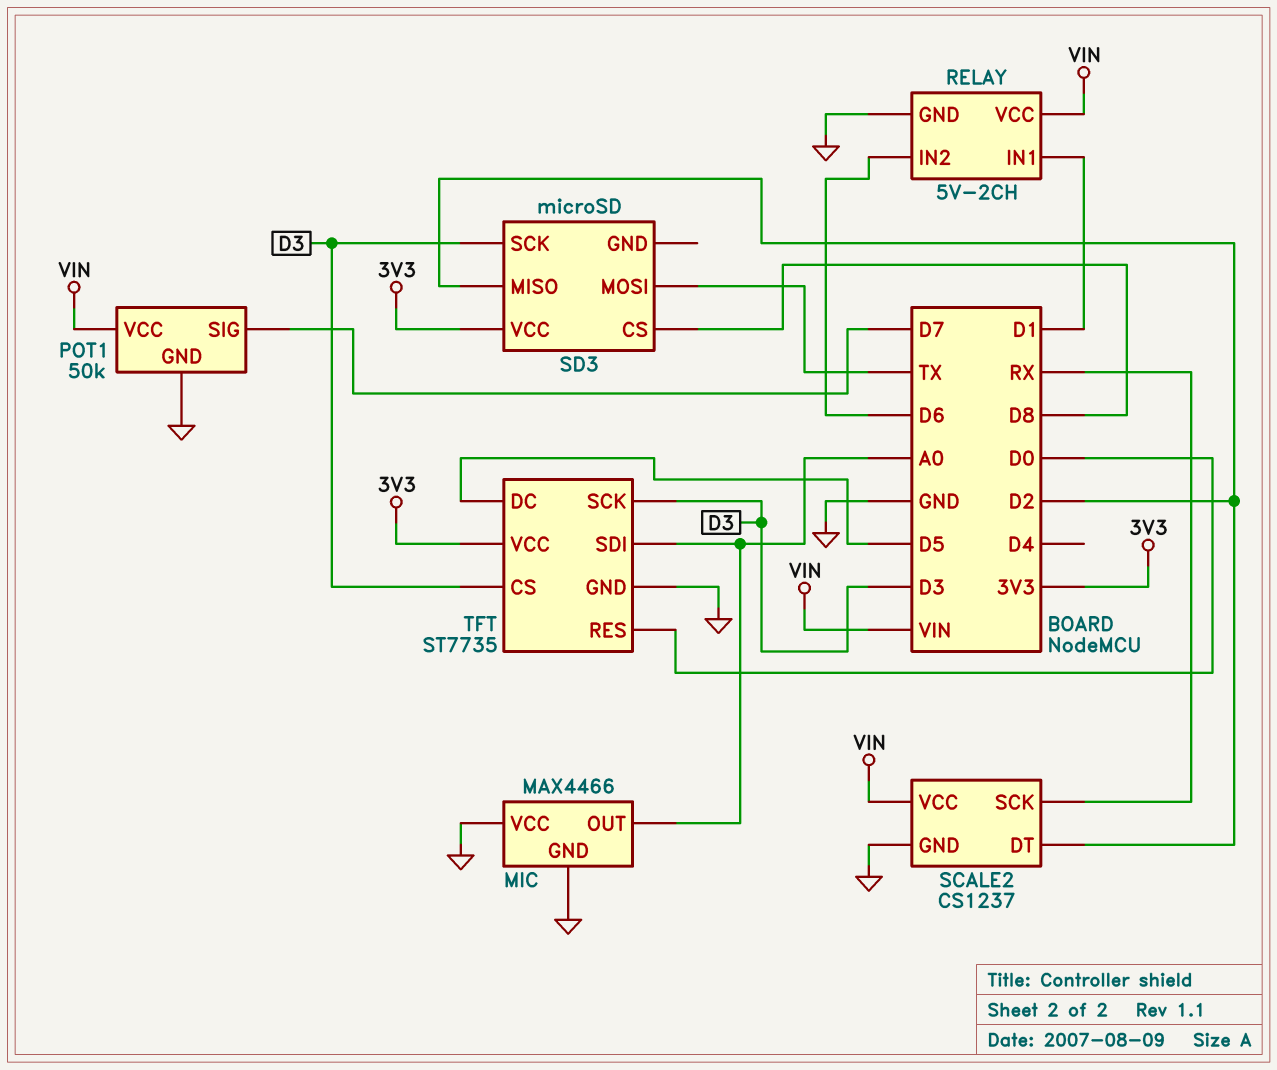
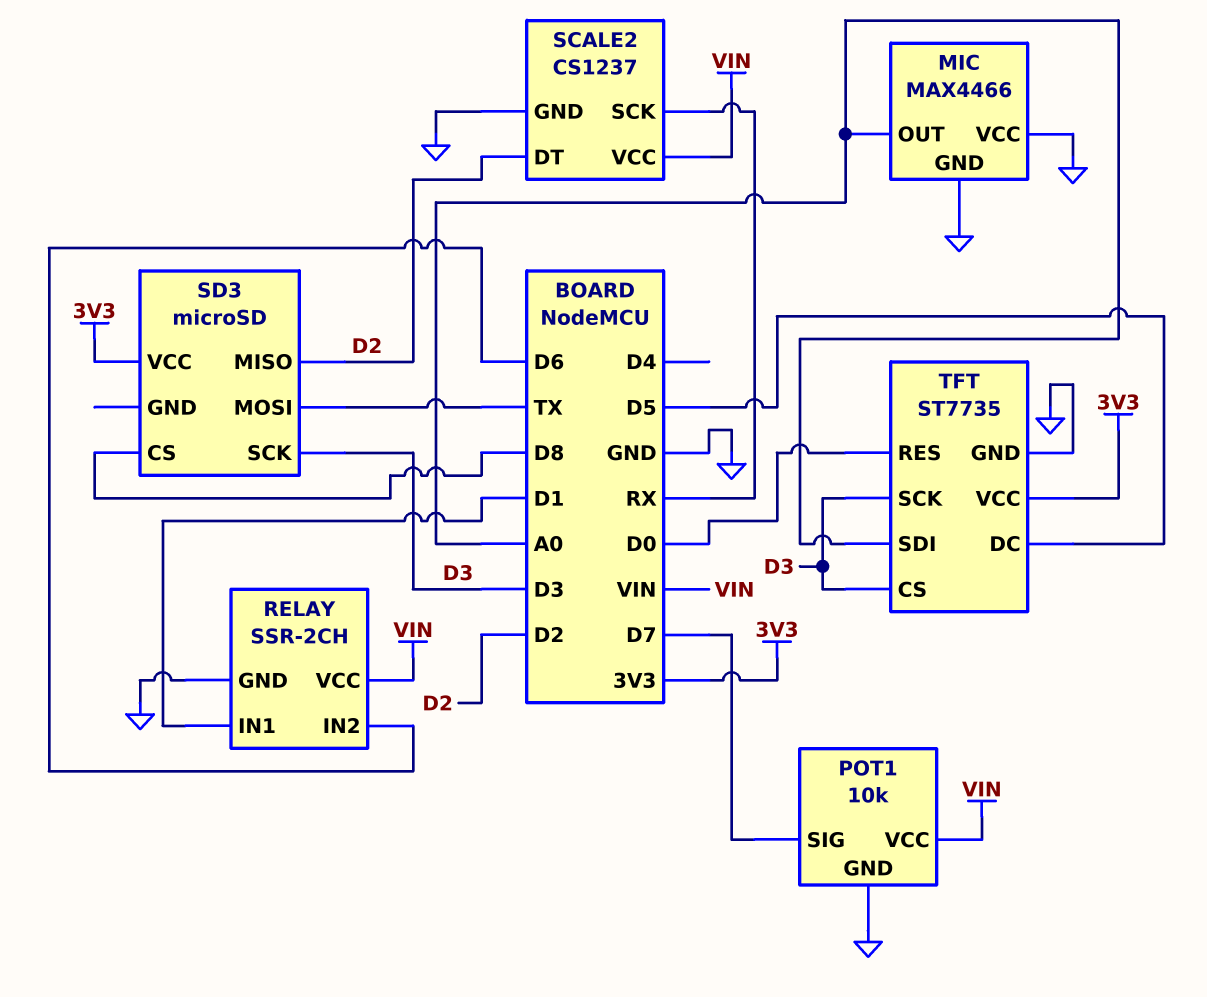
POT1: 50k -> 10k
RELAY: 5V-2CH -> SSR-2CH

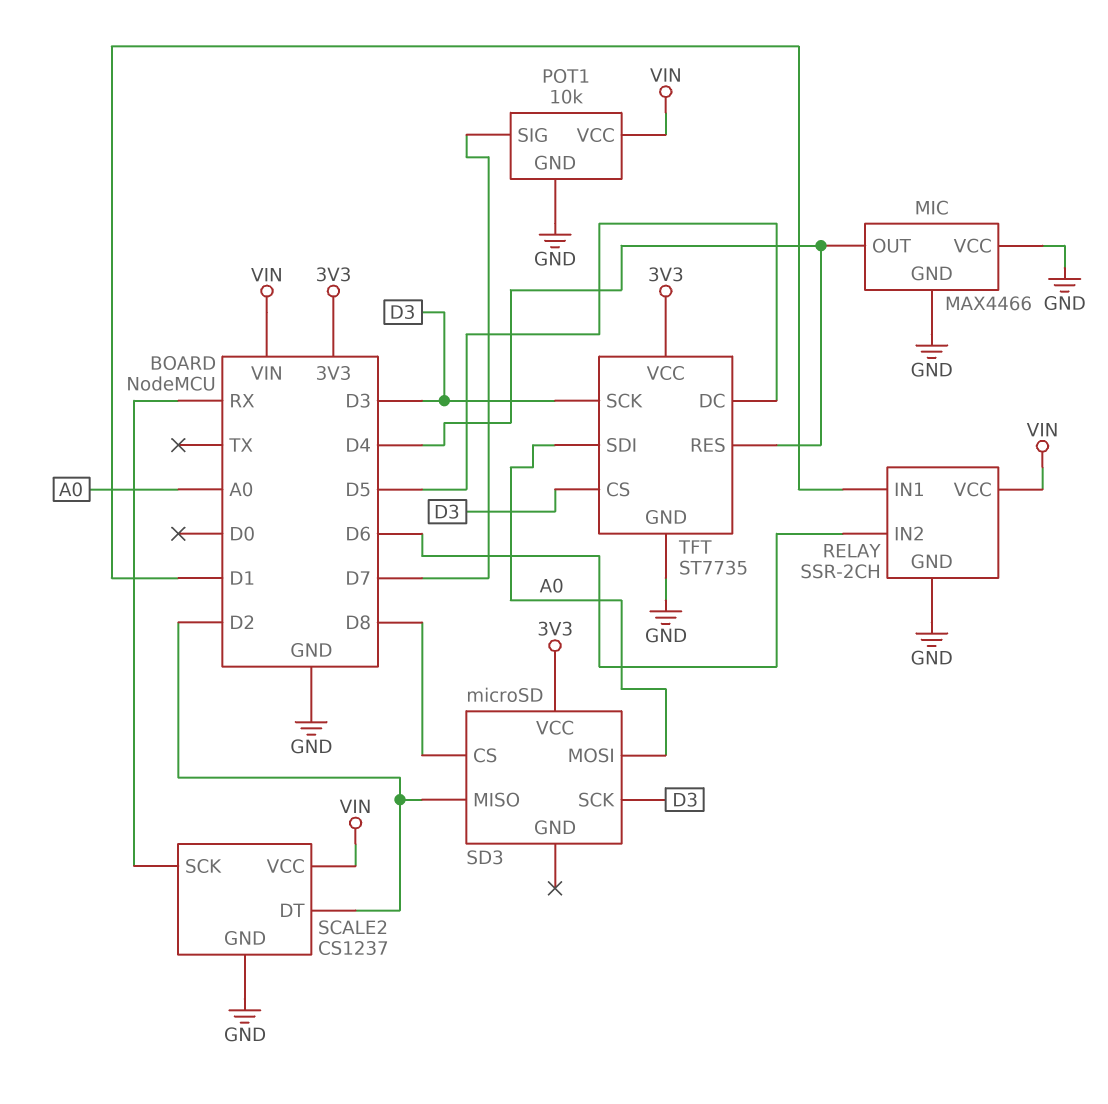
MIC pin OUT: A0 -> D4
SD3 pin MOSI: TX -> A0
TFT pin RES: D0 -> D4

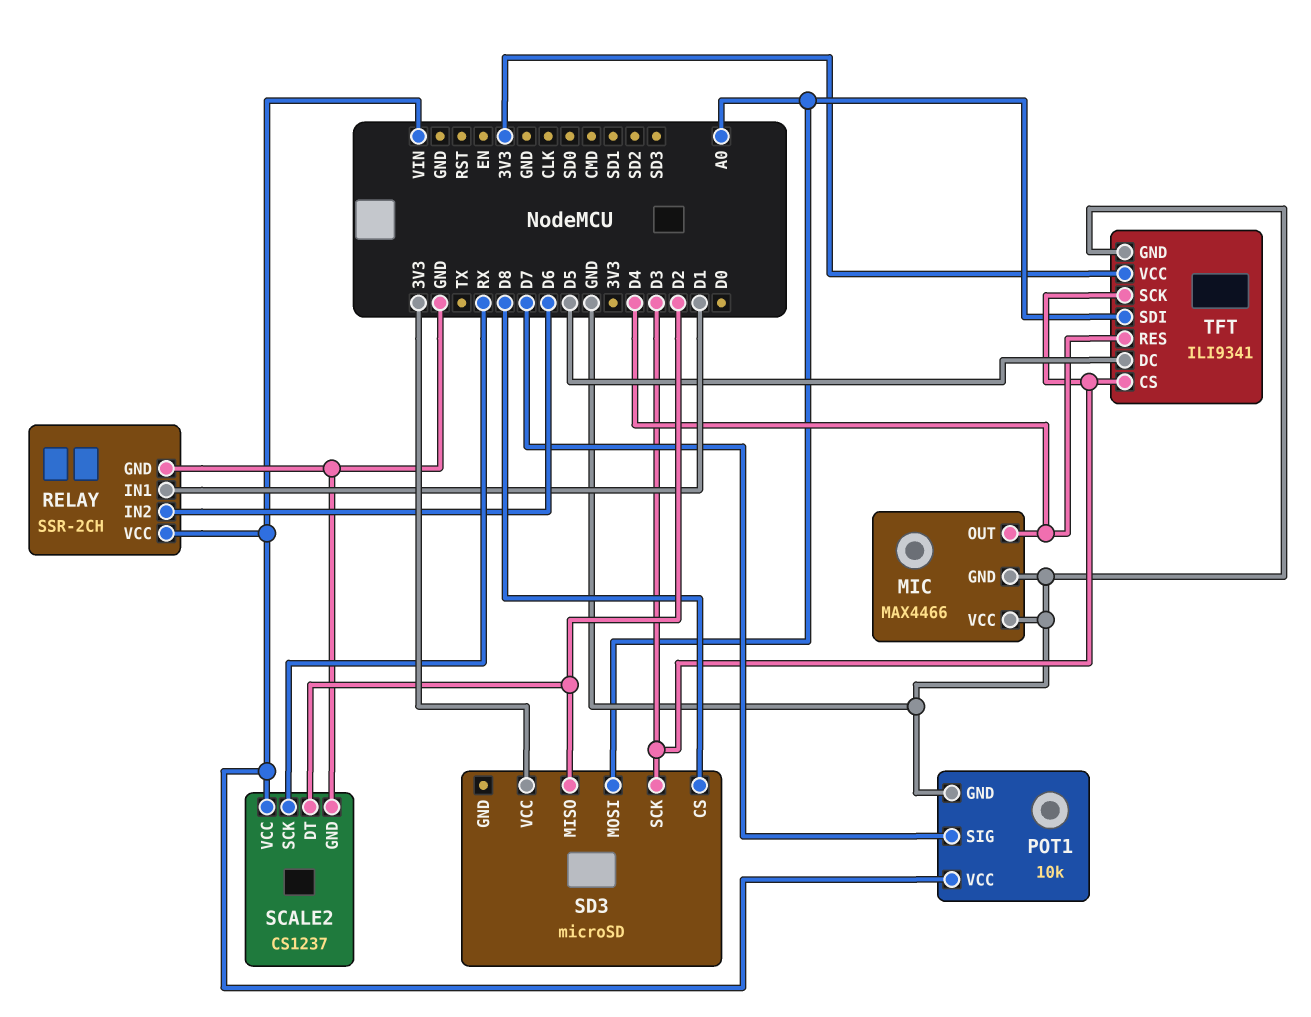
TFT: ST7735 -> ILI9341

